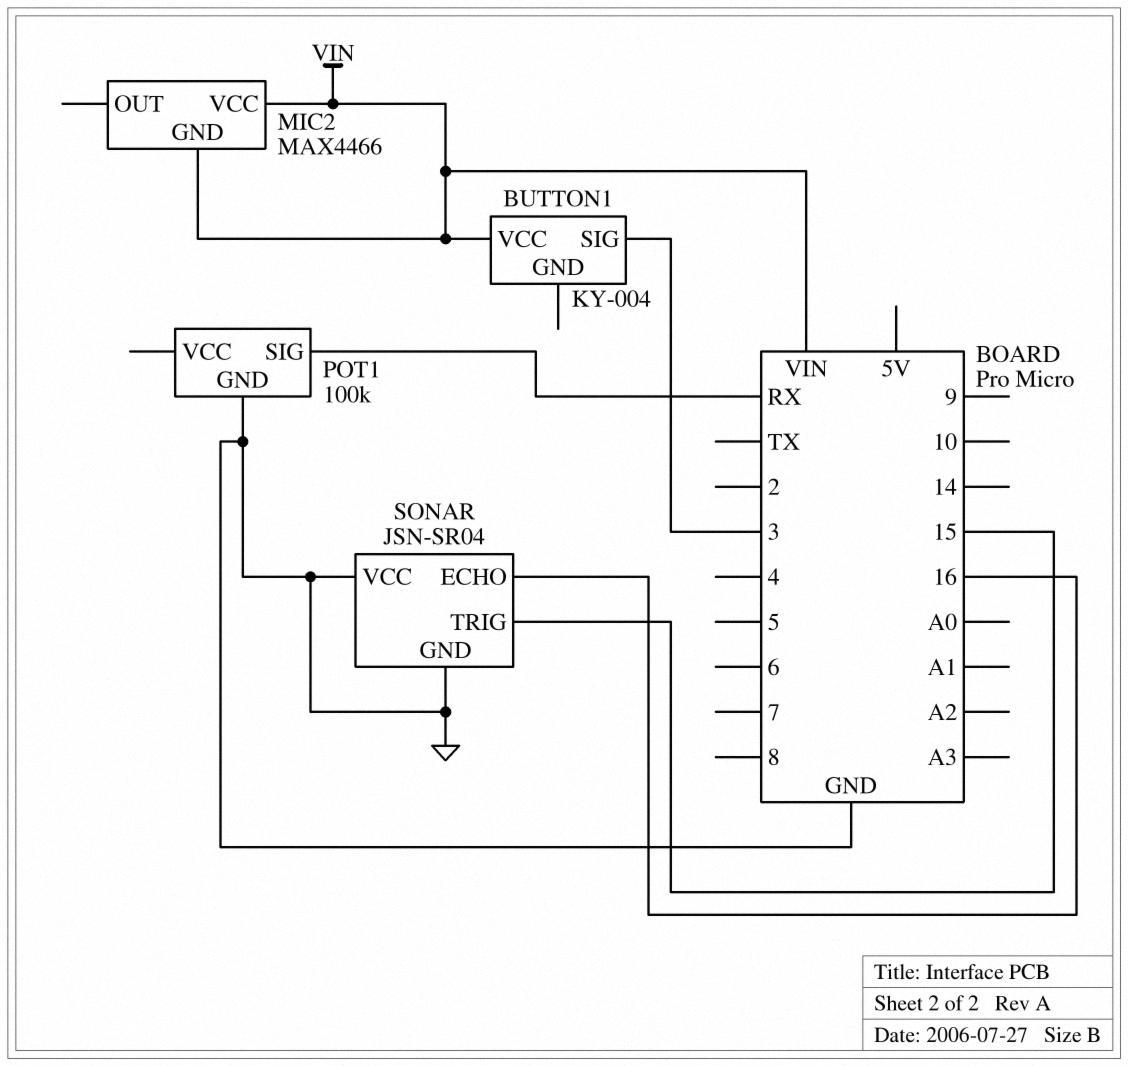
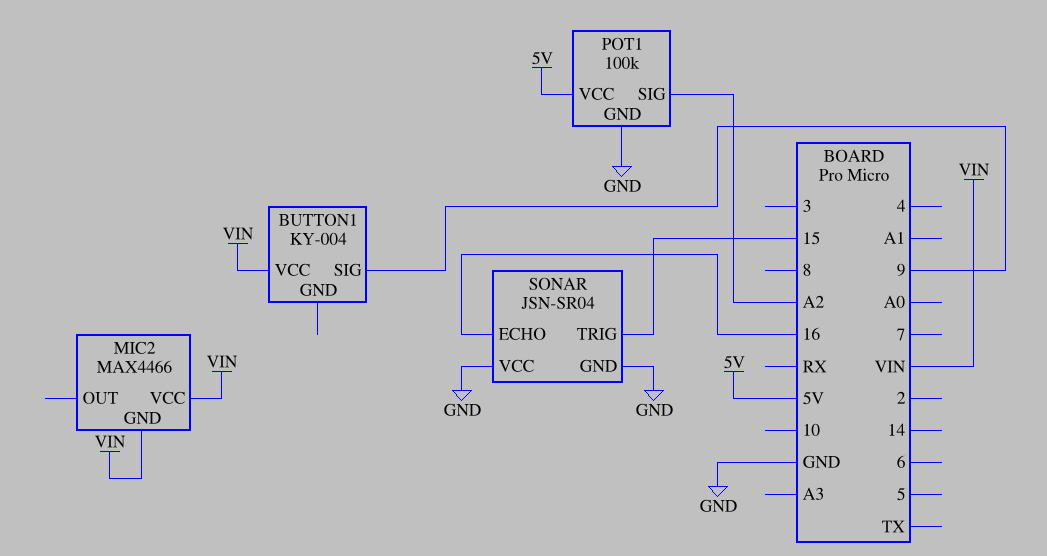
BUTTON1 pin SIG: 3 -> 9
POT1 pin SIG: RX -> A2
POT1 pin VCC: none -> 5V

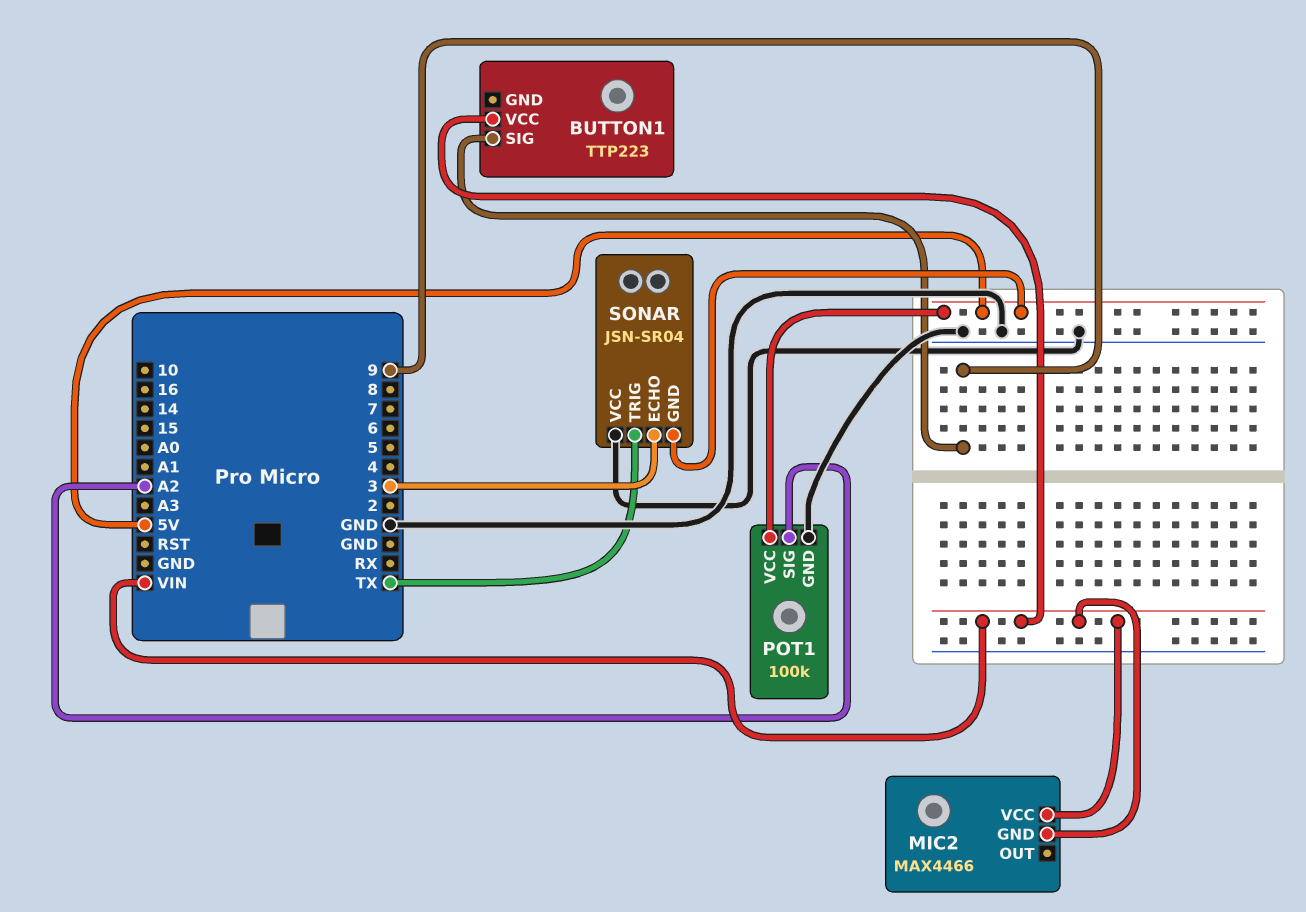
BUTTON1: KY-004 -> TTP223
SONAR pin ECHO: 16 -> 3
SONAR pin GND: GND -> 5V
SONAR pin TRIG: 15 -> TX

